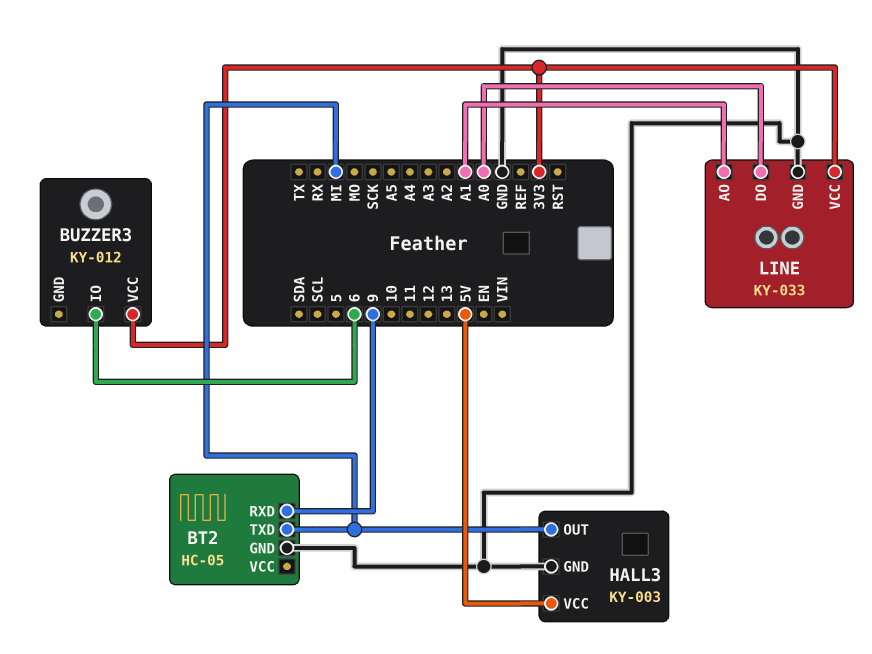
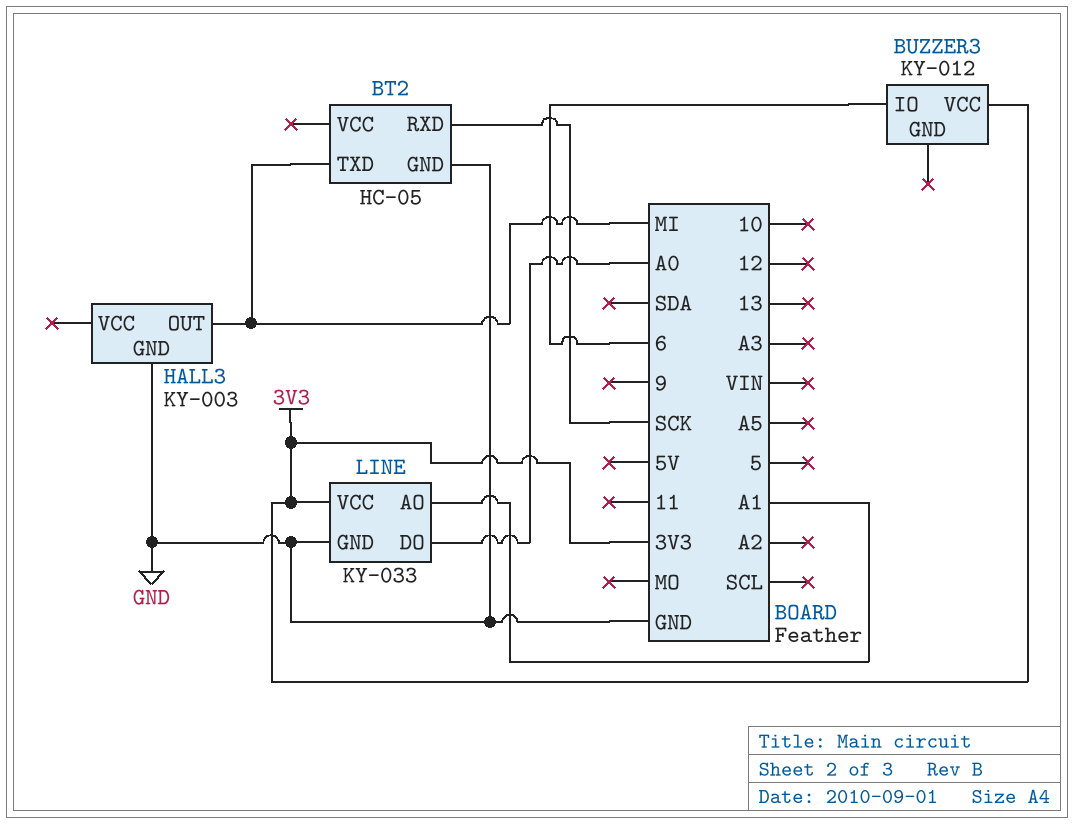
BT2 pin RXD: 9 -> SCK
HALL3 pin VCC: 5V -> none

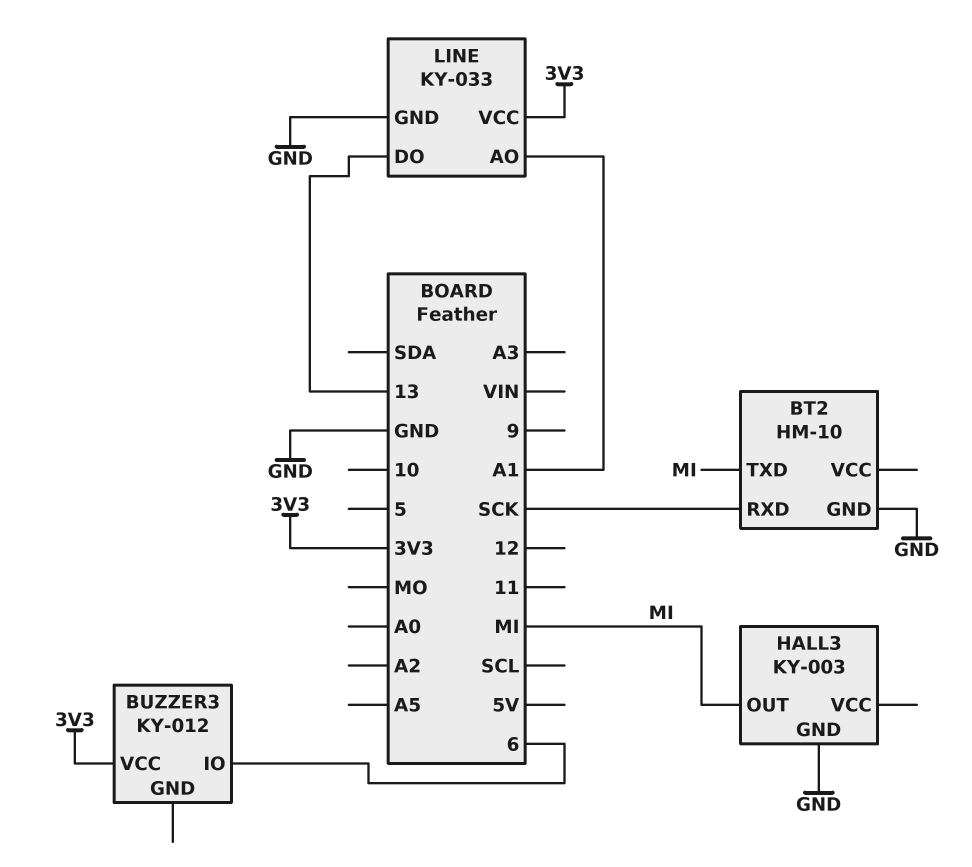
BT2: HC-05 -> HM-10
LINE pin DO: A0 -> 13

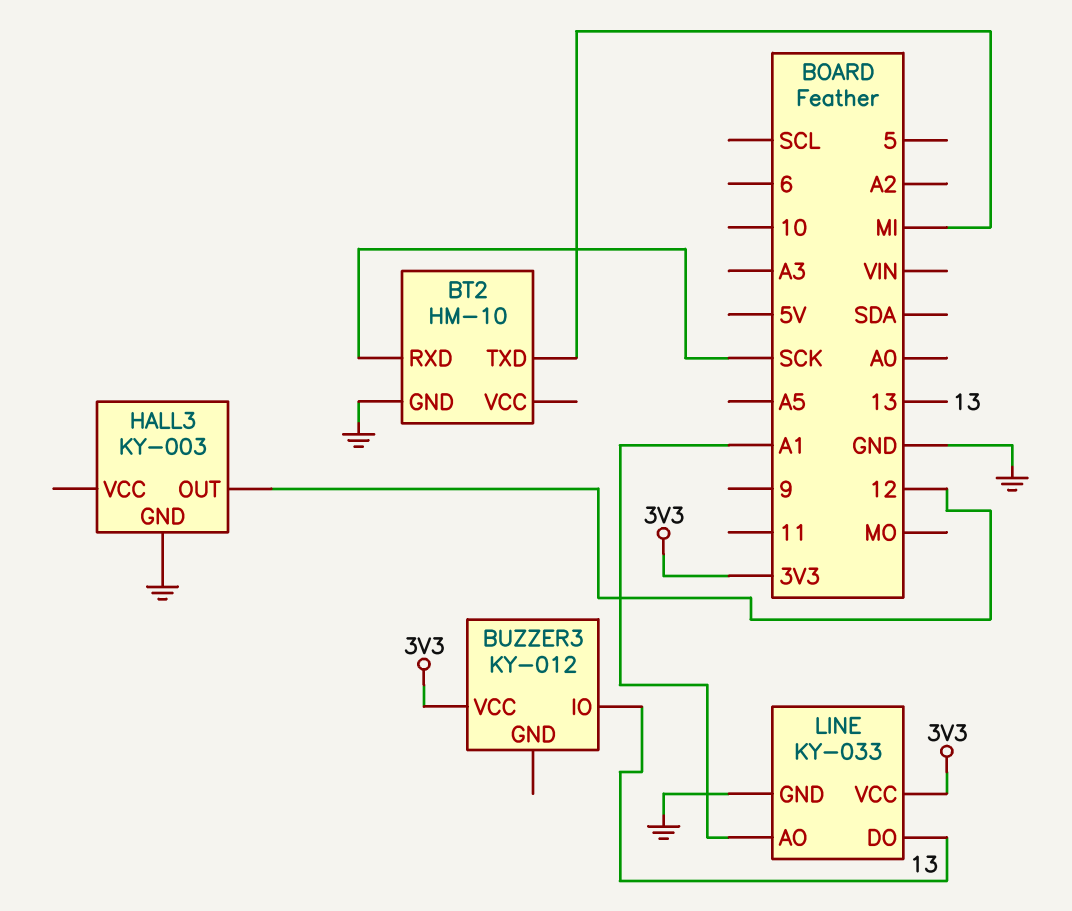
BUZZER3 pin IO: 6 -> 13
HALL3 pin OUT: MI -> 12

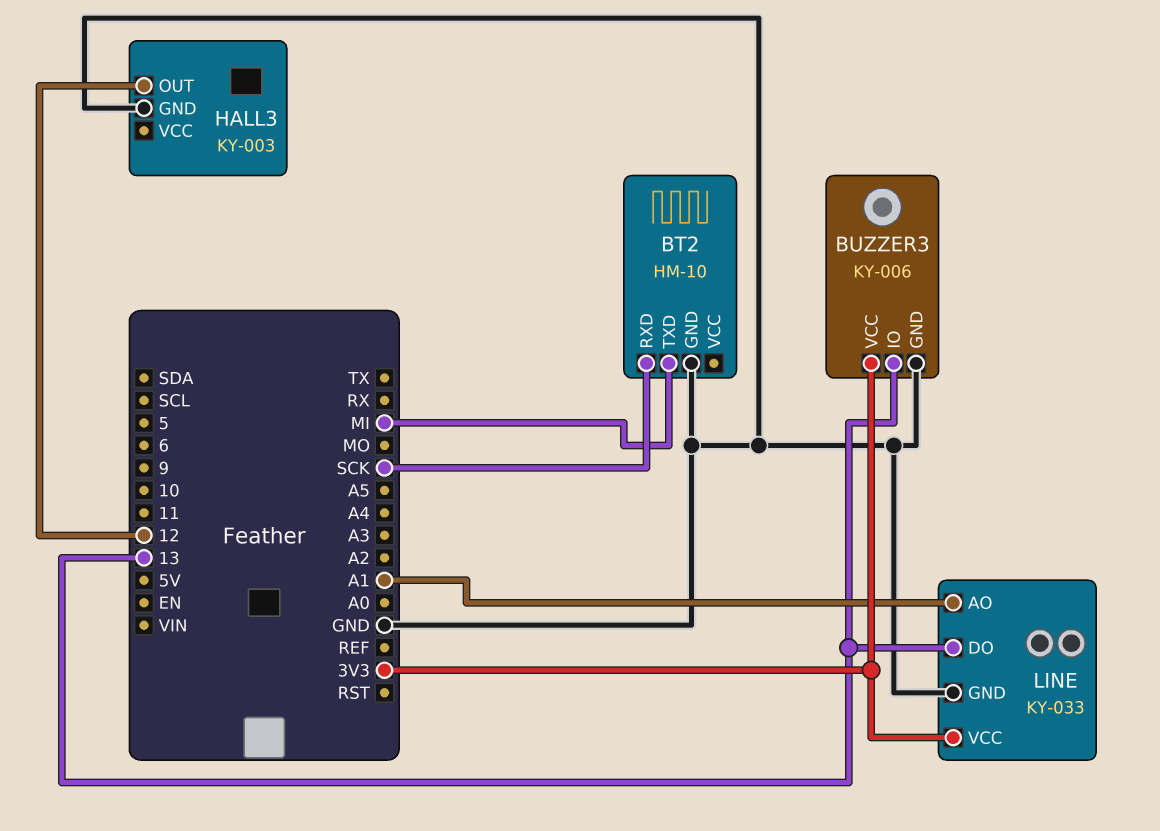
BUZZER3: KY-012 -> KY-006
BUZZER3 pin GND: none -> GND

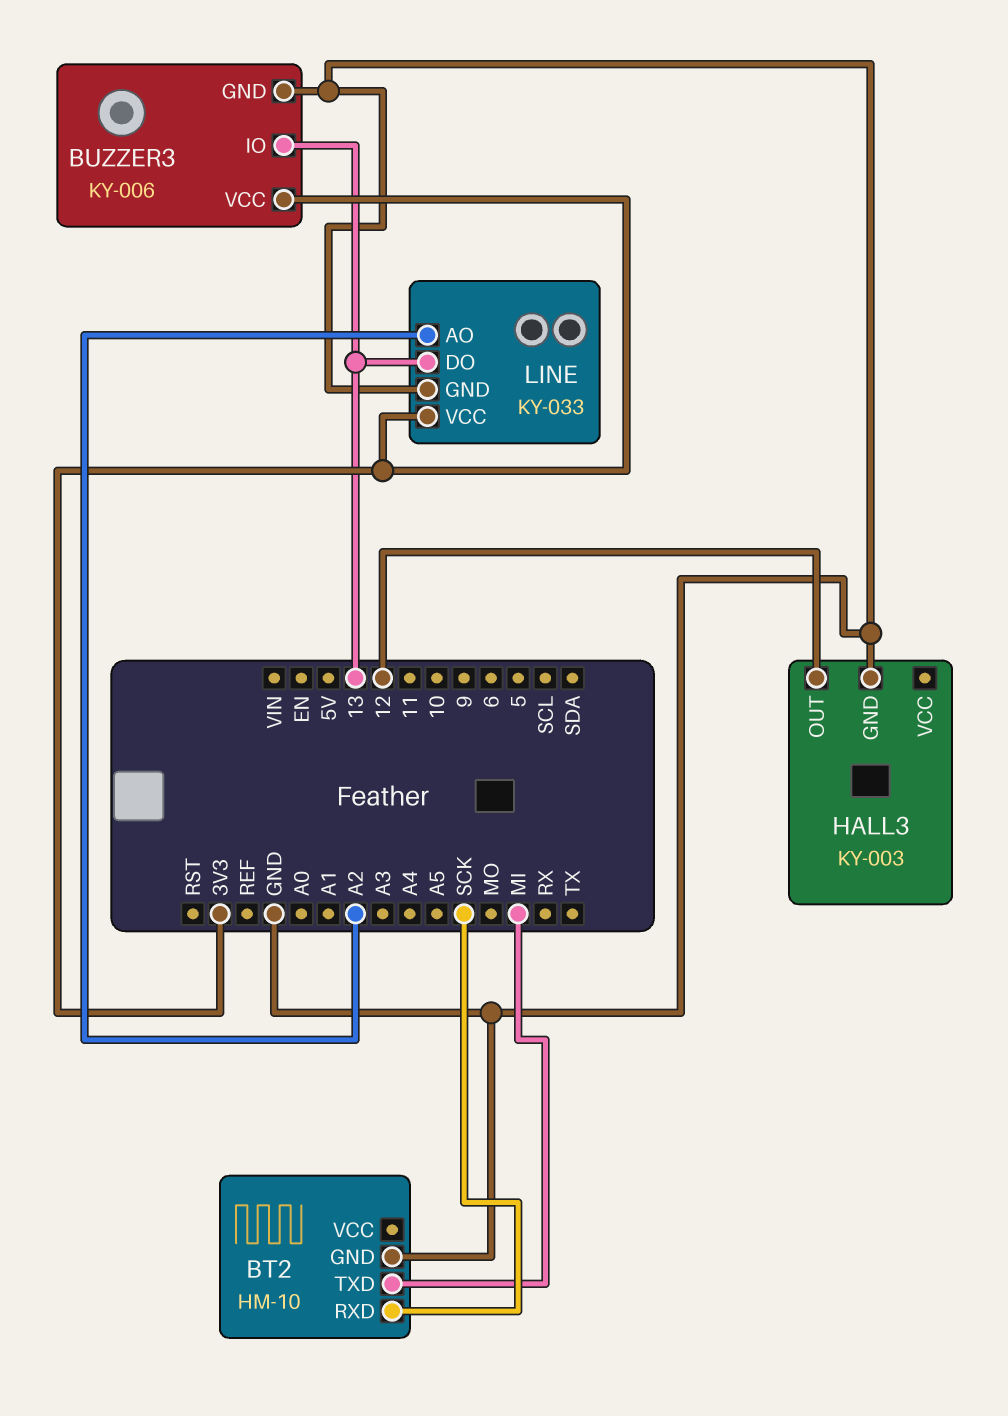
LINE pin AO: A1 -> A2

